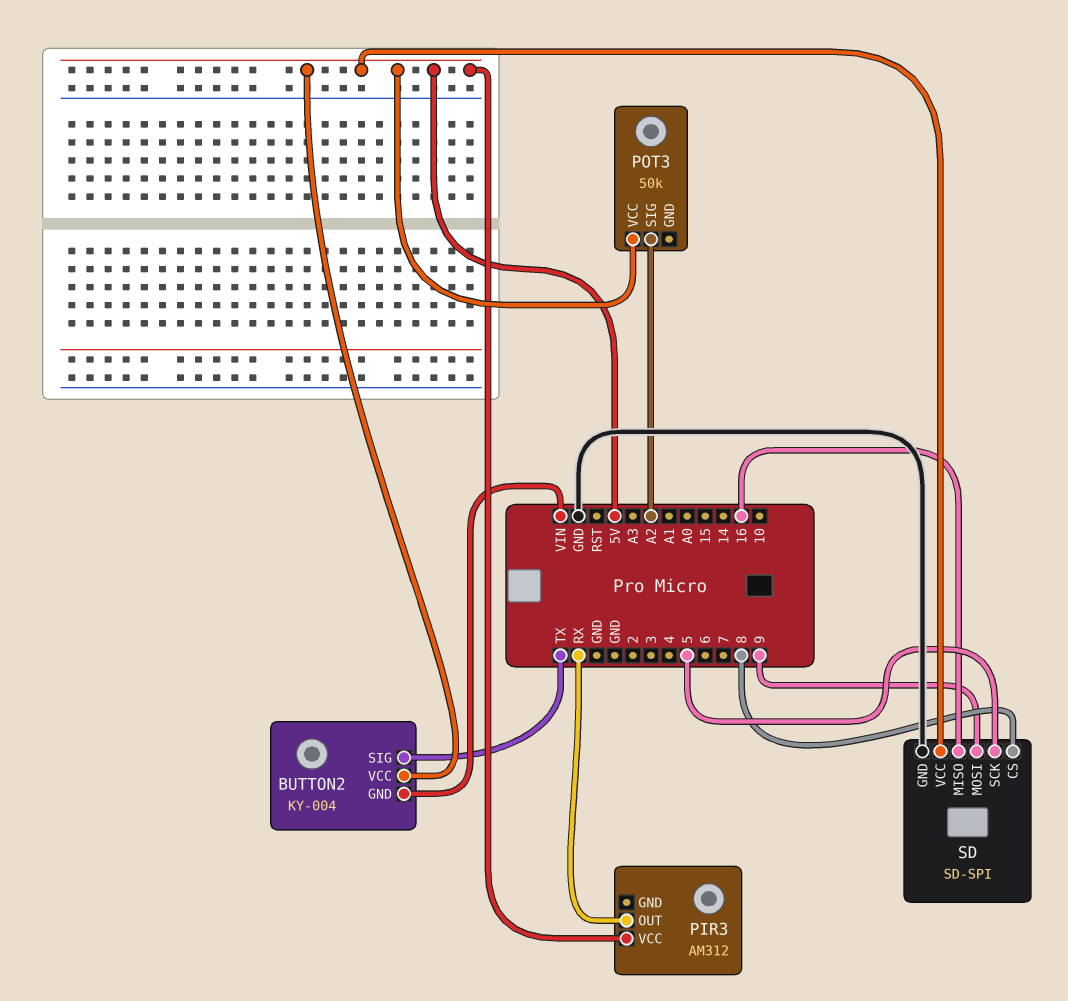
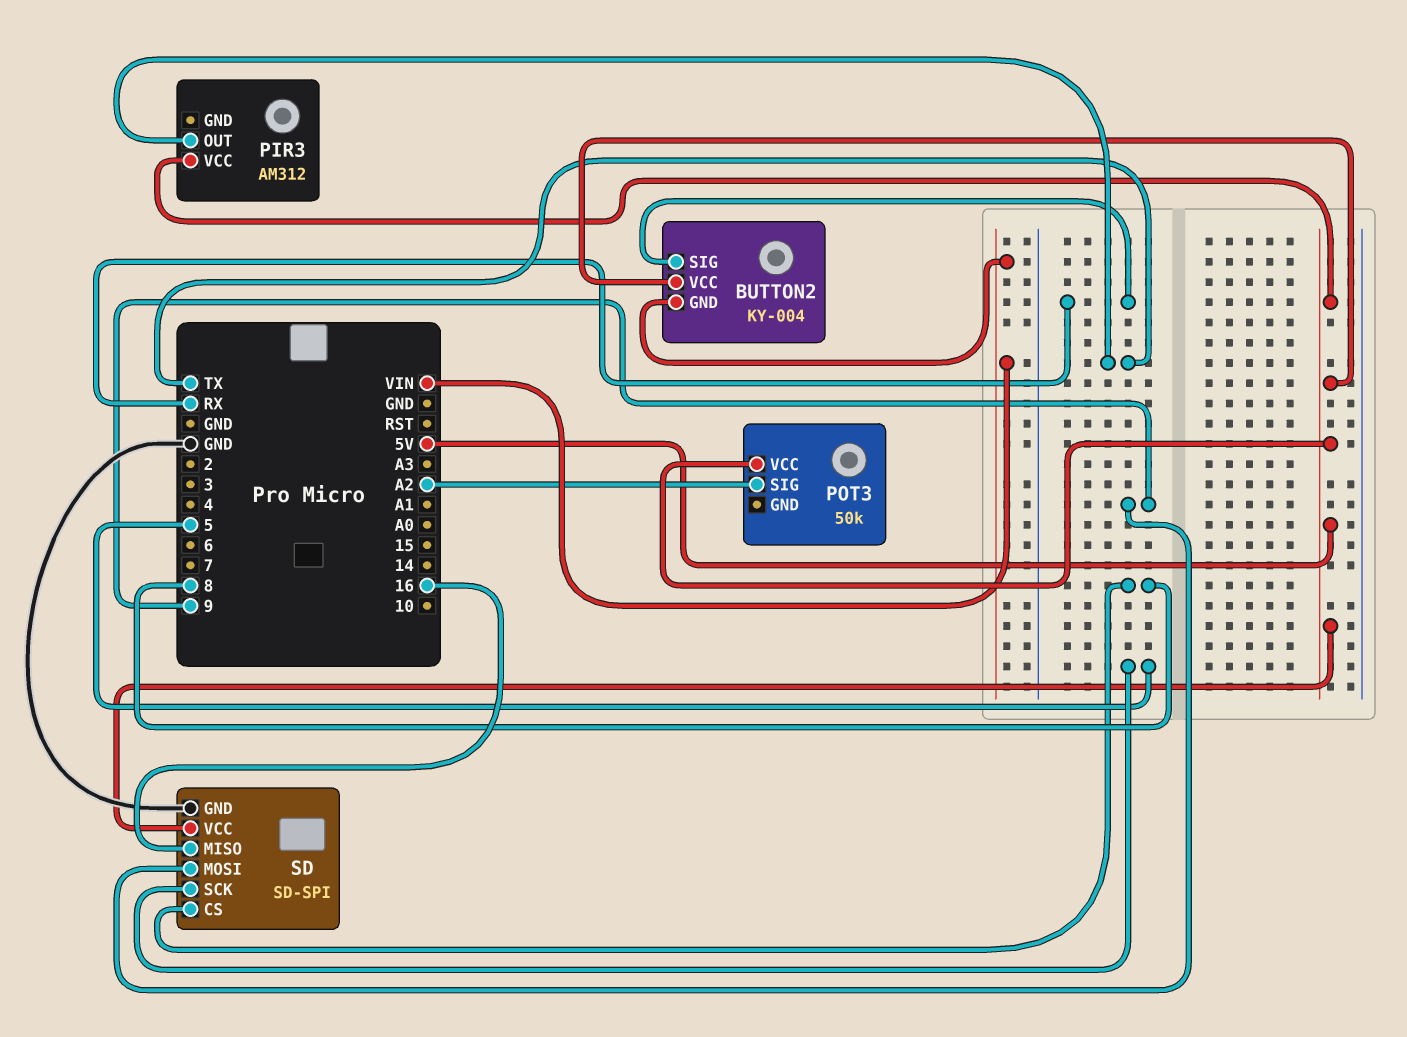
BUTTON2 pin SIG: TX -> RX
PIR3 pin OUT: RX -> TX

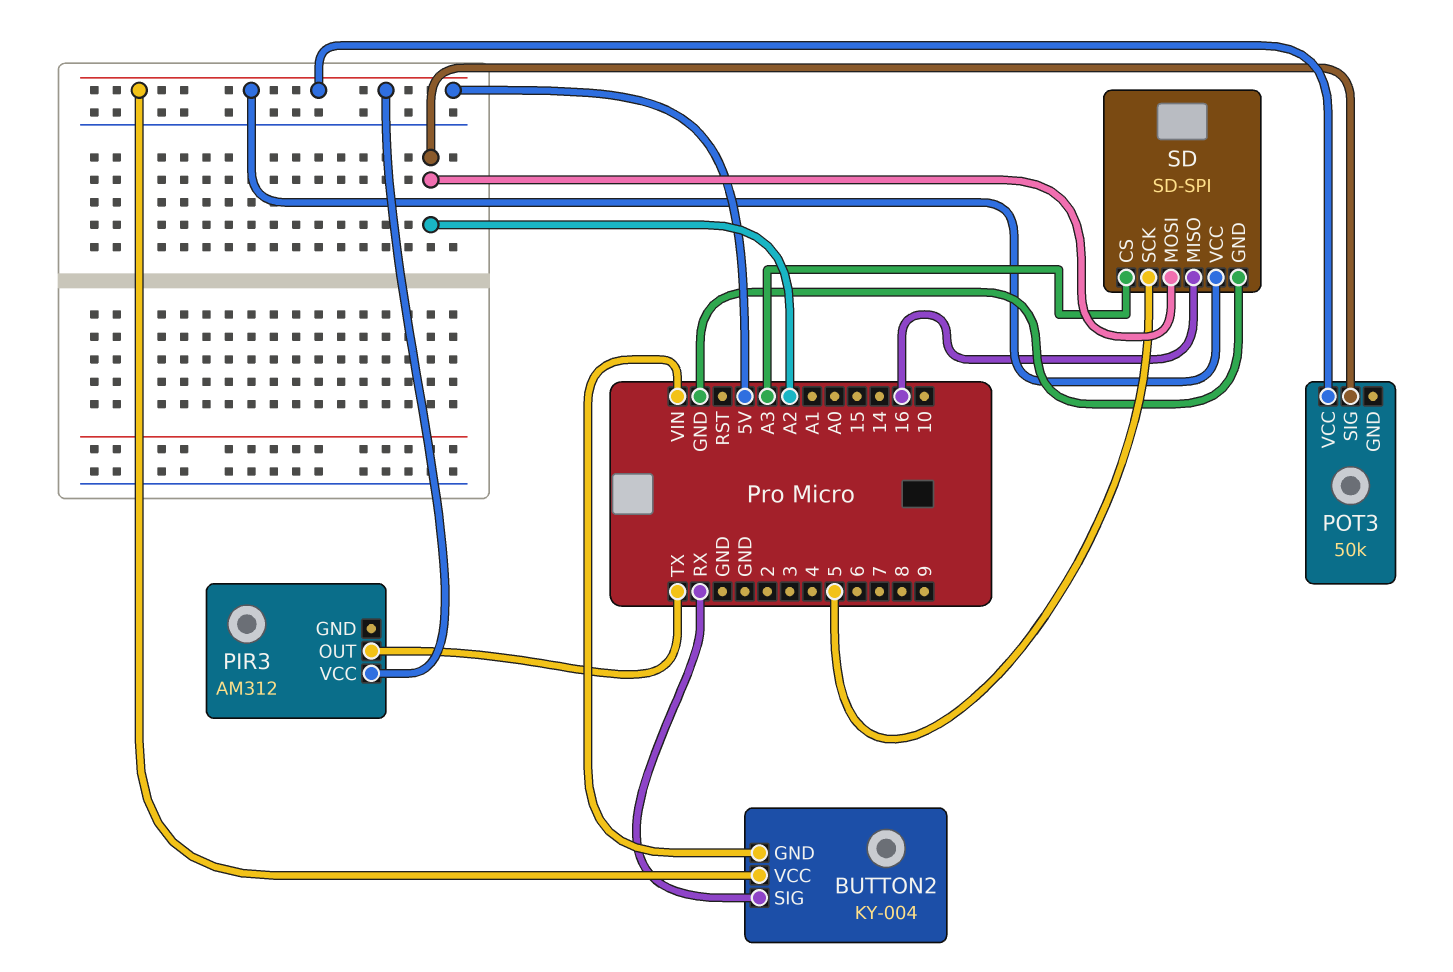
SD pin CS: 8 -> A3
SD pin MOSI: 9 -> A2

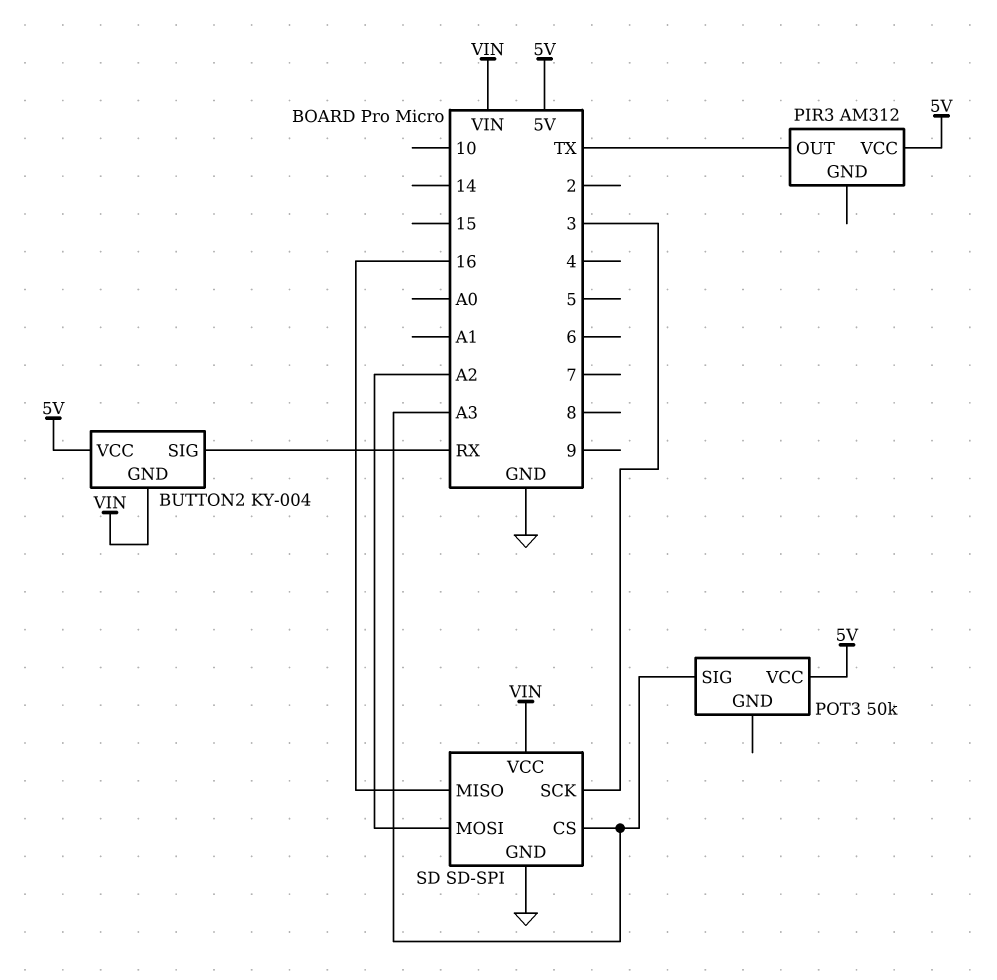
POT3 pin SIG: A2 -> A3
SD pin SCK: 5 -> 3
SD pin VCC: 5V -> VIN

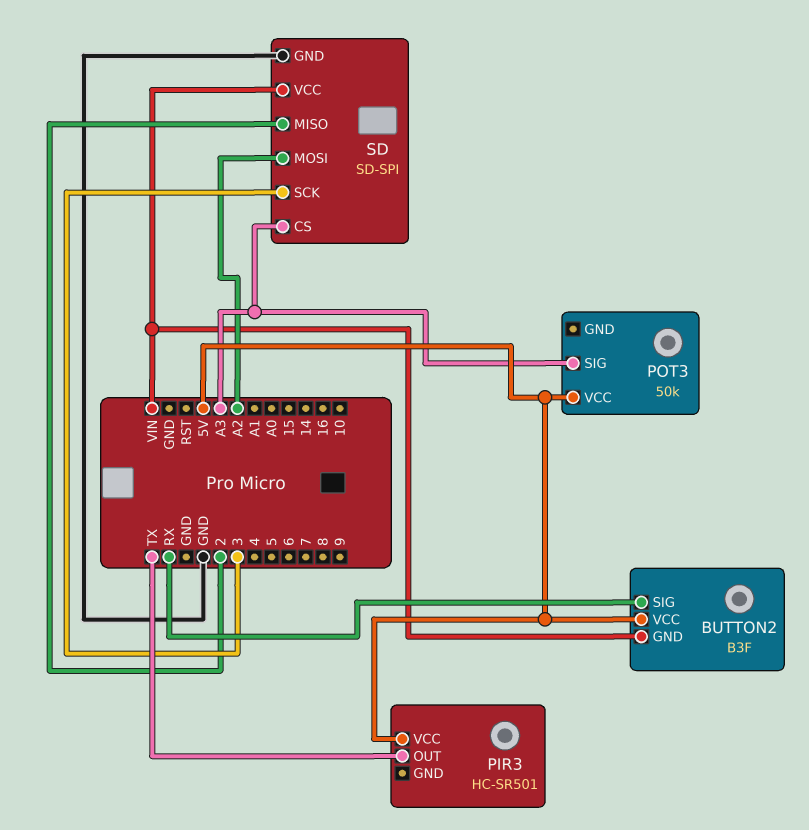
BUTTON2: KY-004 -> B3F
PIR3: AM312 -> HC-SR501
SD pin MISO: 16 -> 2

